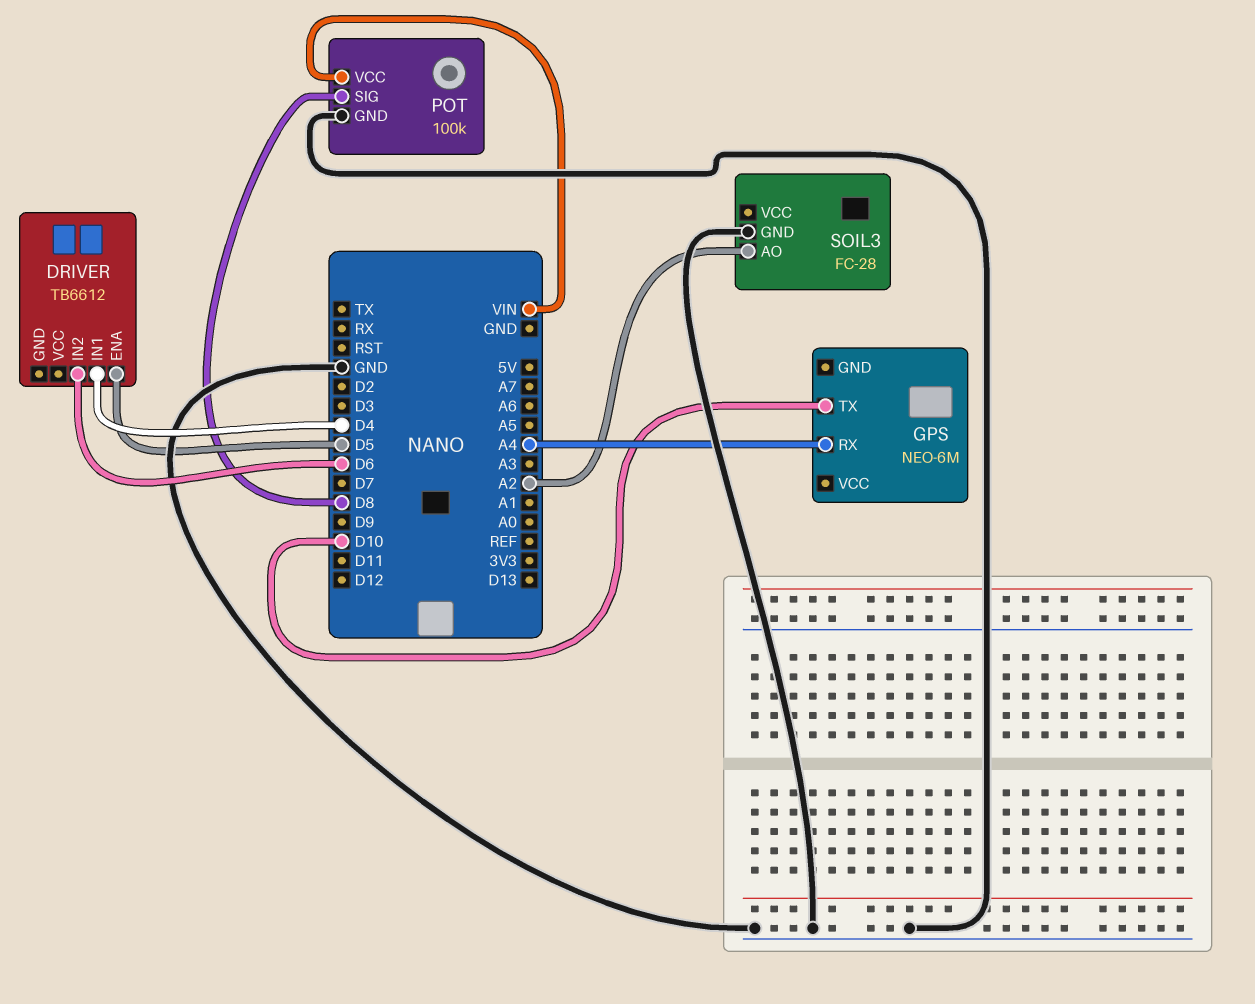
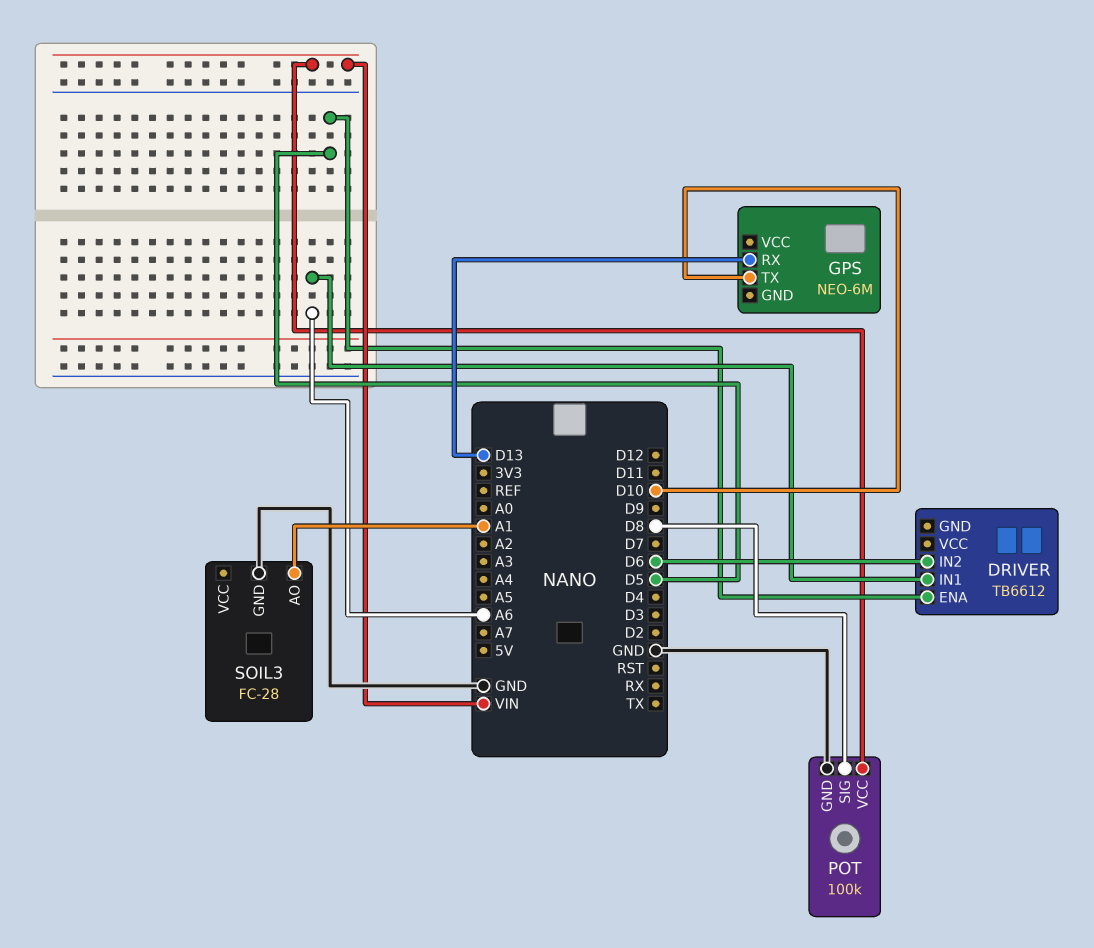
DRIVER pin IN1: D4 -> A6
GPS pin RX: A4 -> D13
SOIL3 pin AO: A2 -> A1

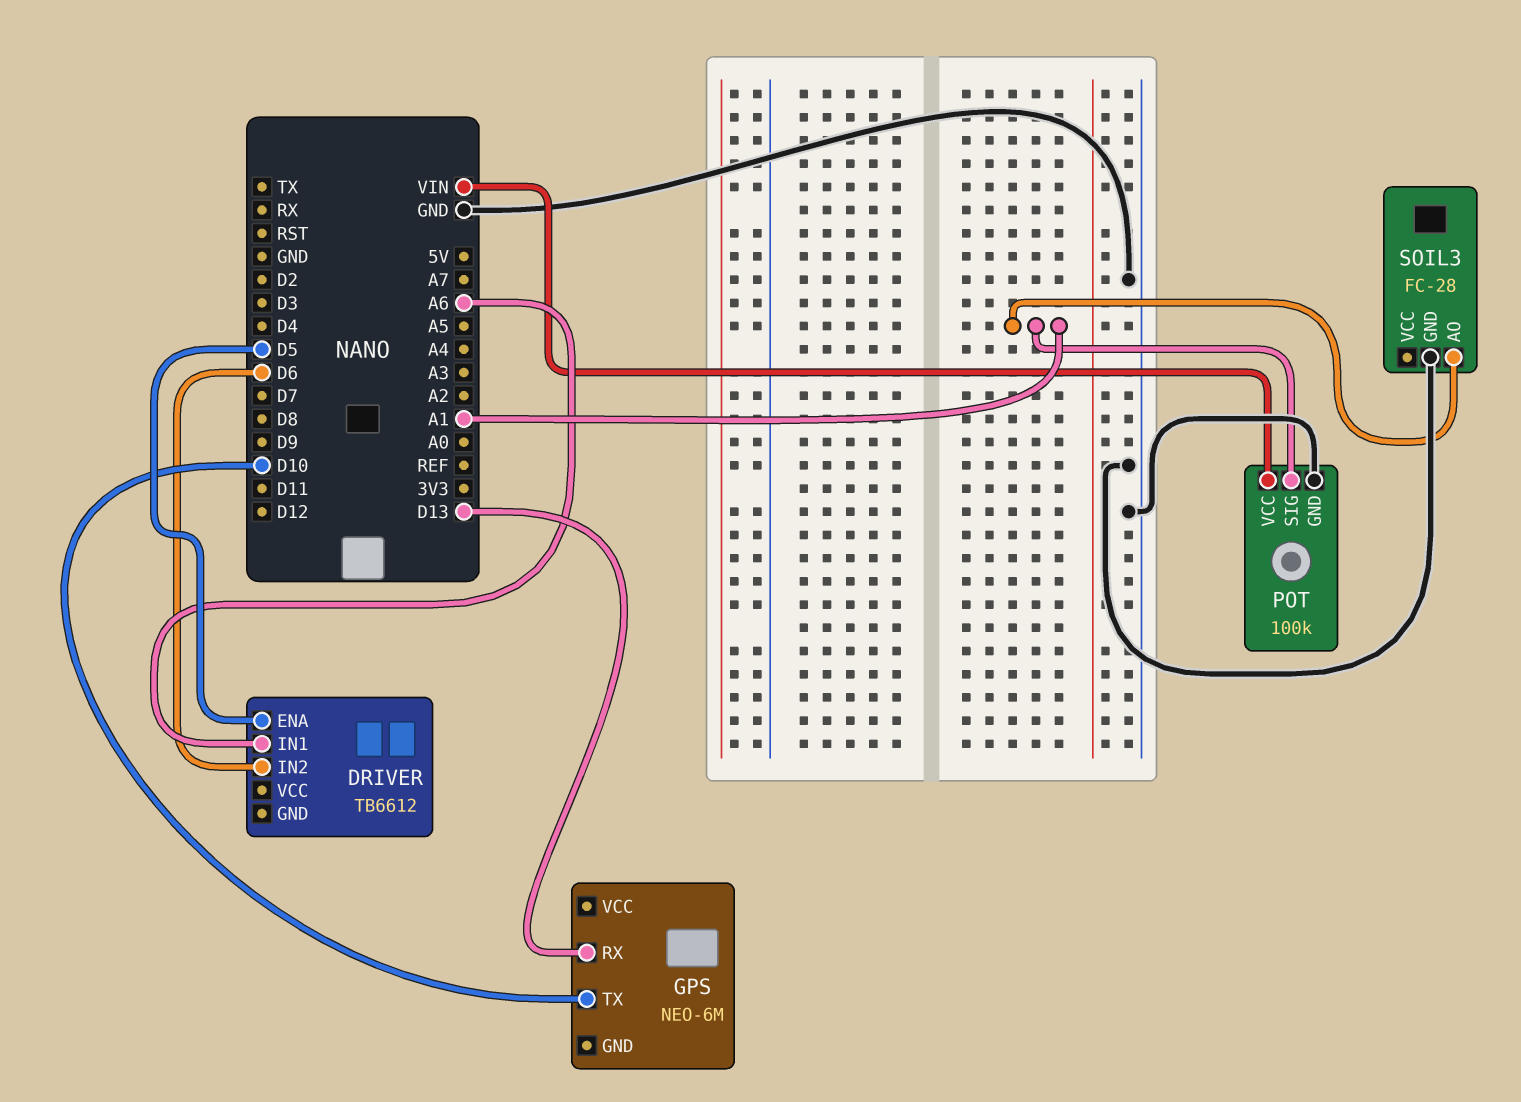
POT pin SIG: D8 -> A1

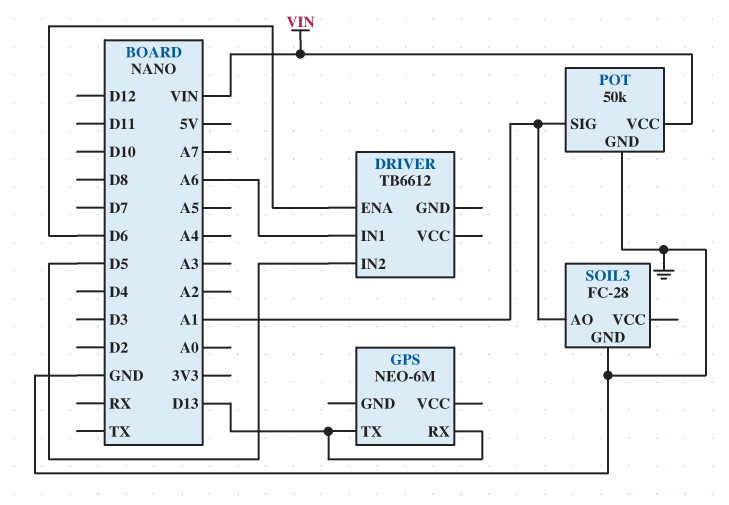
DRIVER pin ENA: D5 -> D6
DRIVER pin IN2: D6 -> D5
GPS pin TX: D10 -> D13
POT: 100k -> 50k

